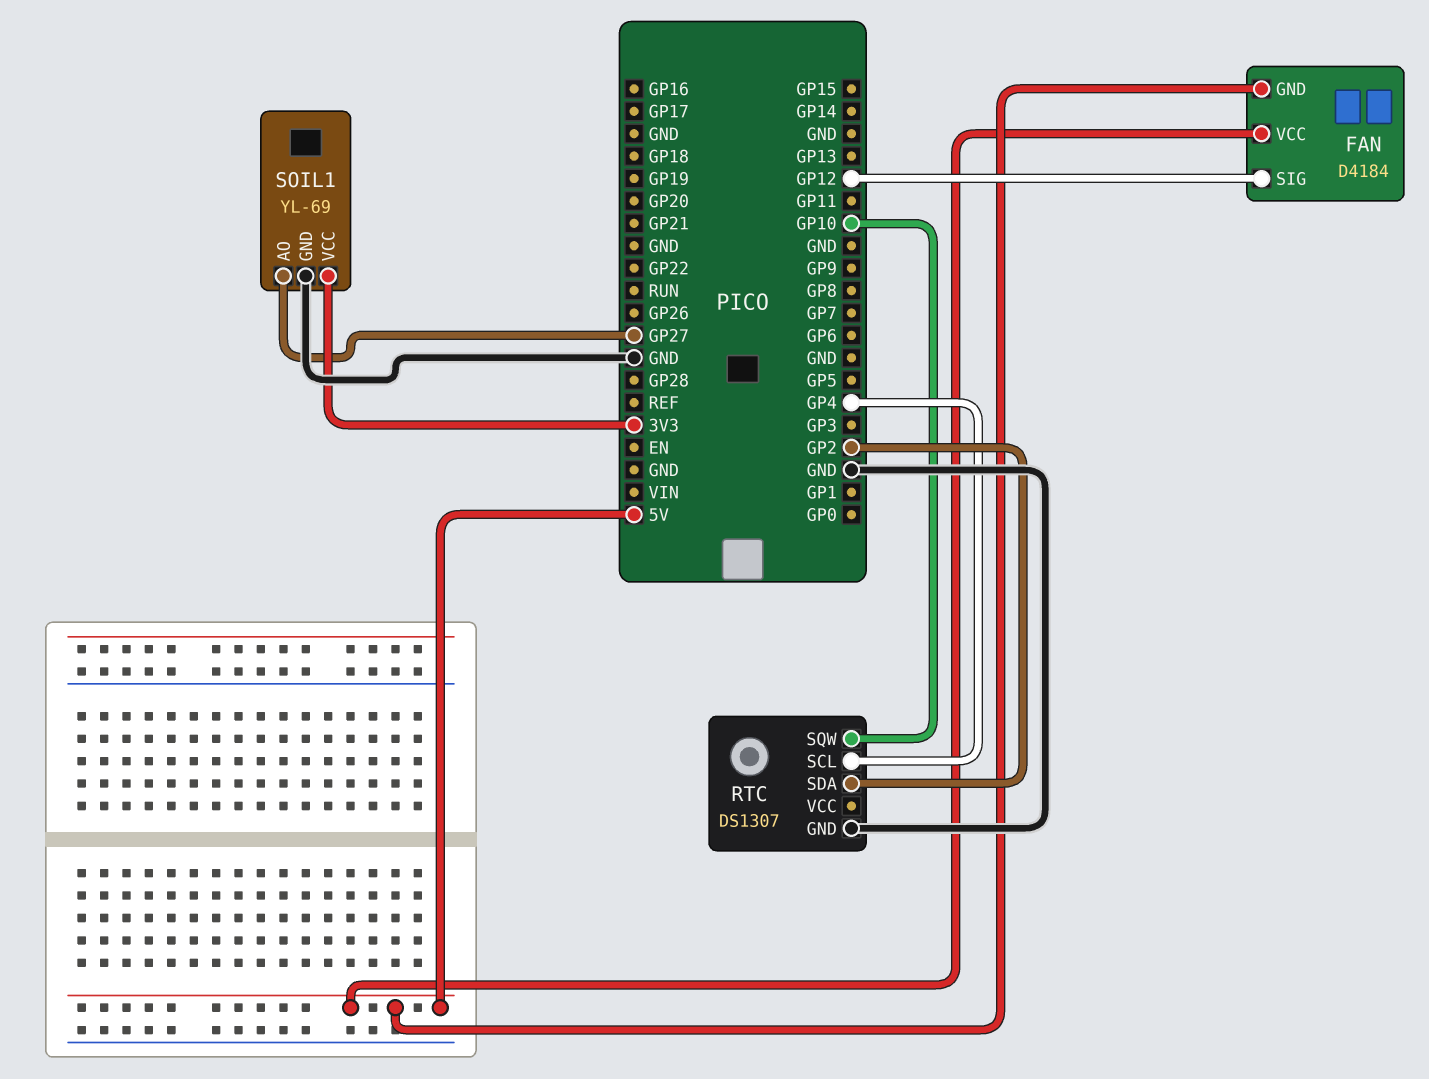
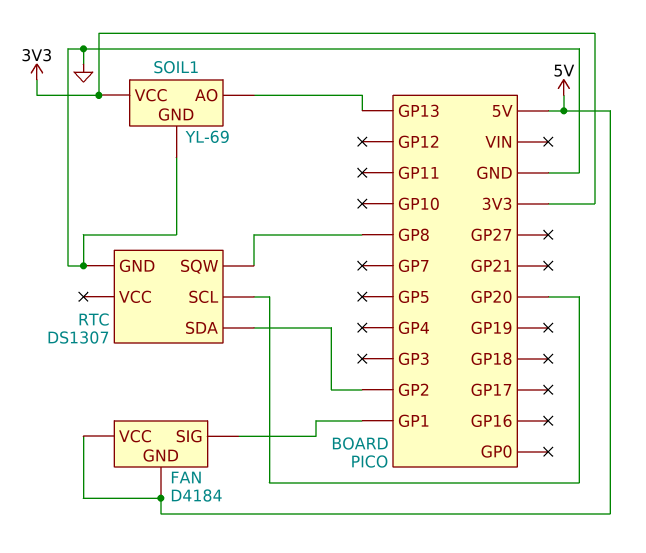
FAN pin SIG: GP12 -> GP1
RTC pin SCL: GP4 -> GP20
RTC pin SQW: GP10 -> GP8
SOIL1 pin AO: GP27 -> GP13

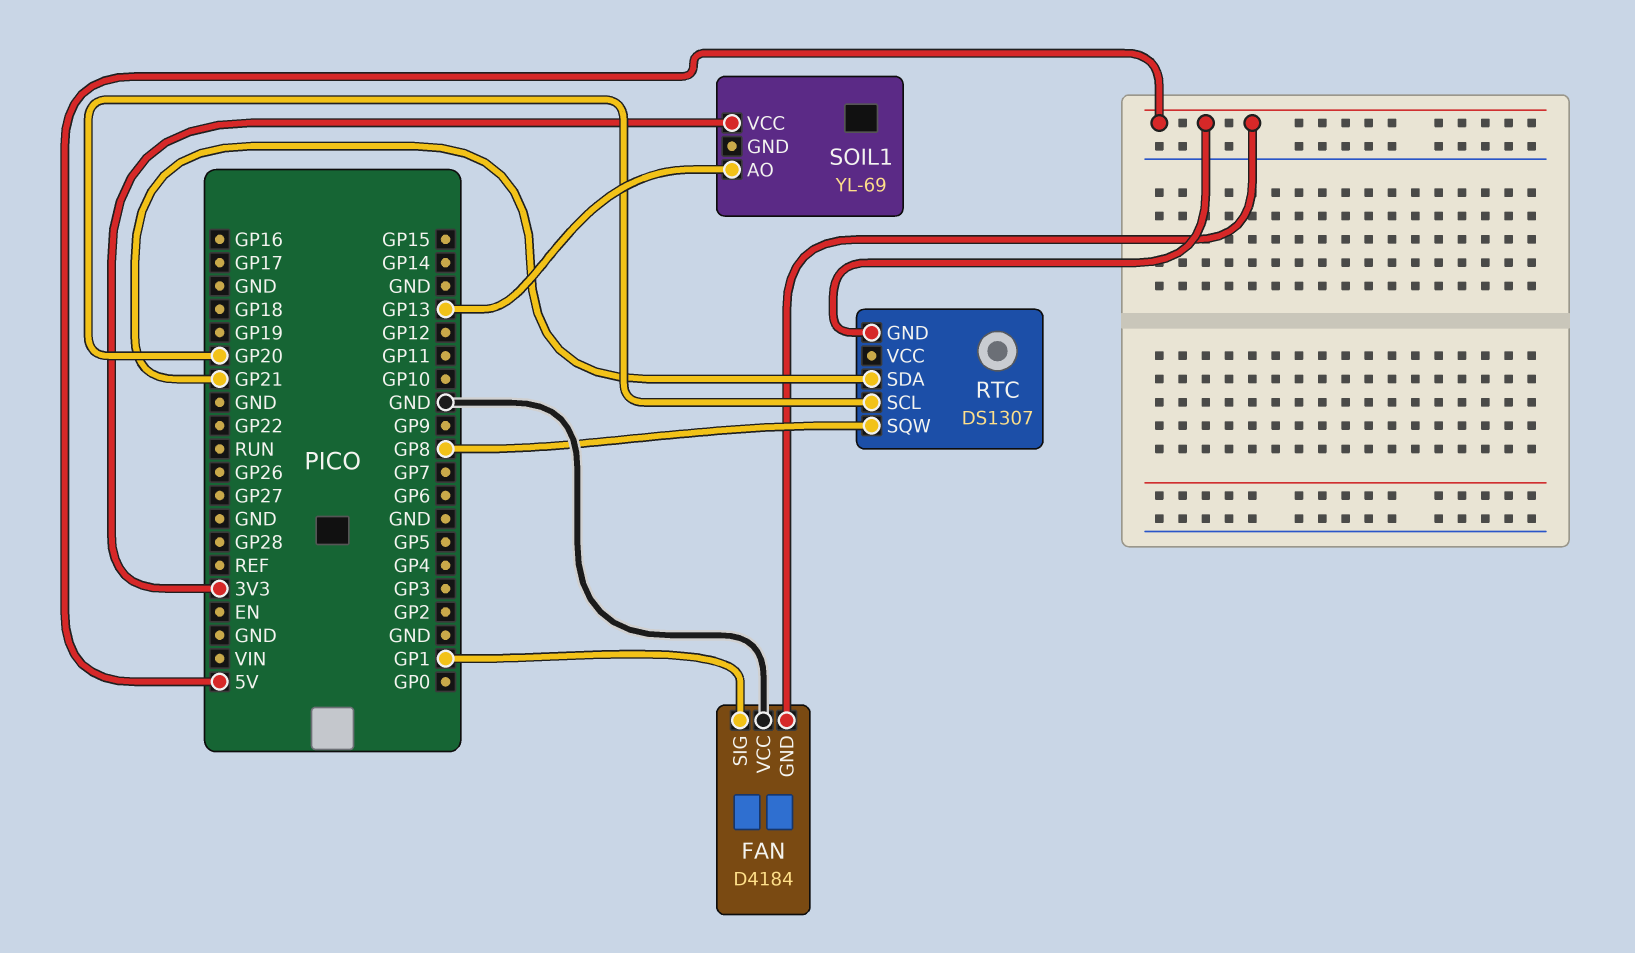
FAN pin VCC: 5V -> GND
RTC pin GND: GND -> 5V
RTC pin SDA: GP2 -> GP21
SOIL1 pin GND: GND -> none

